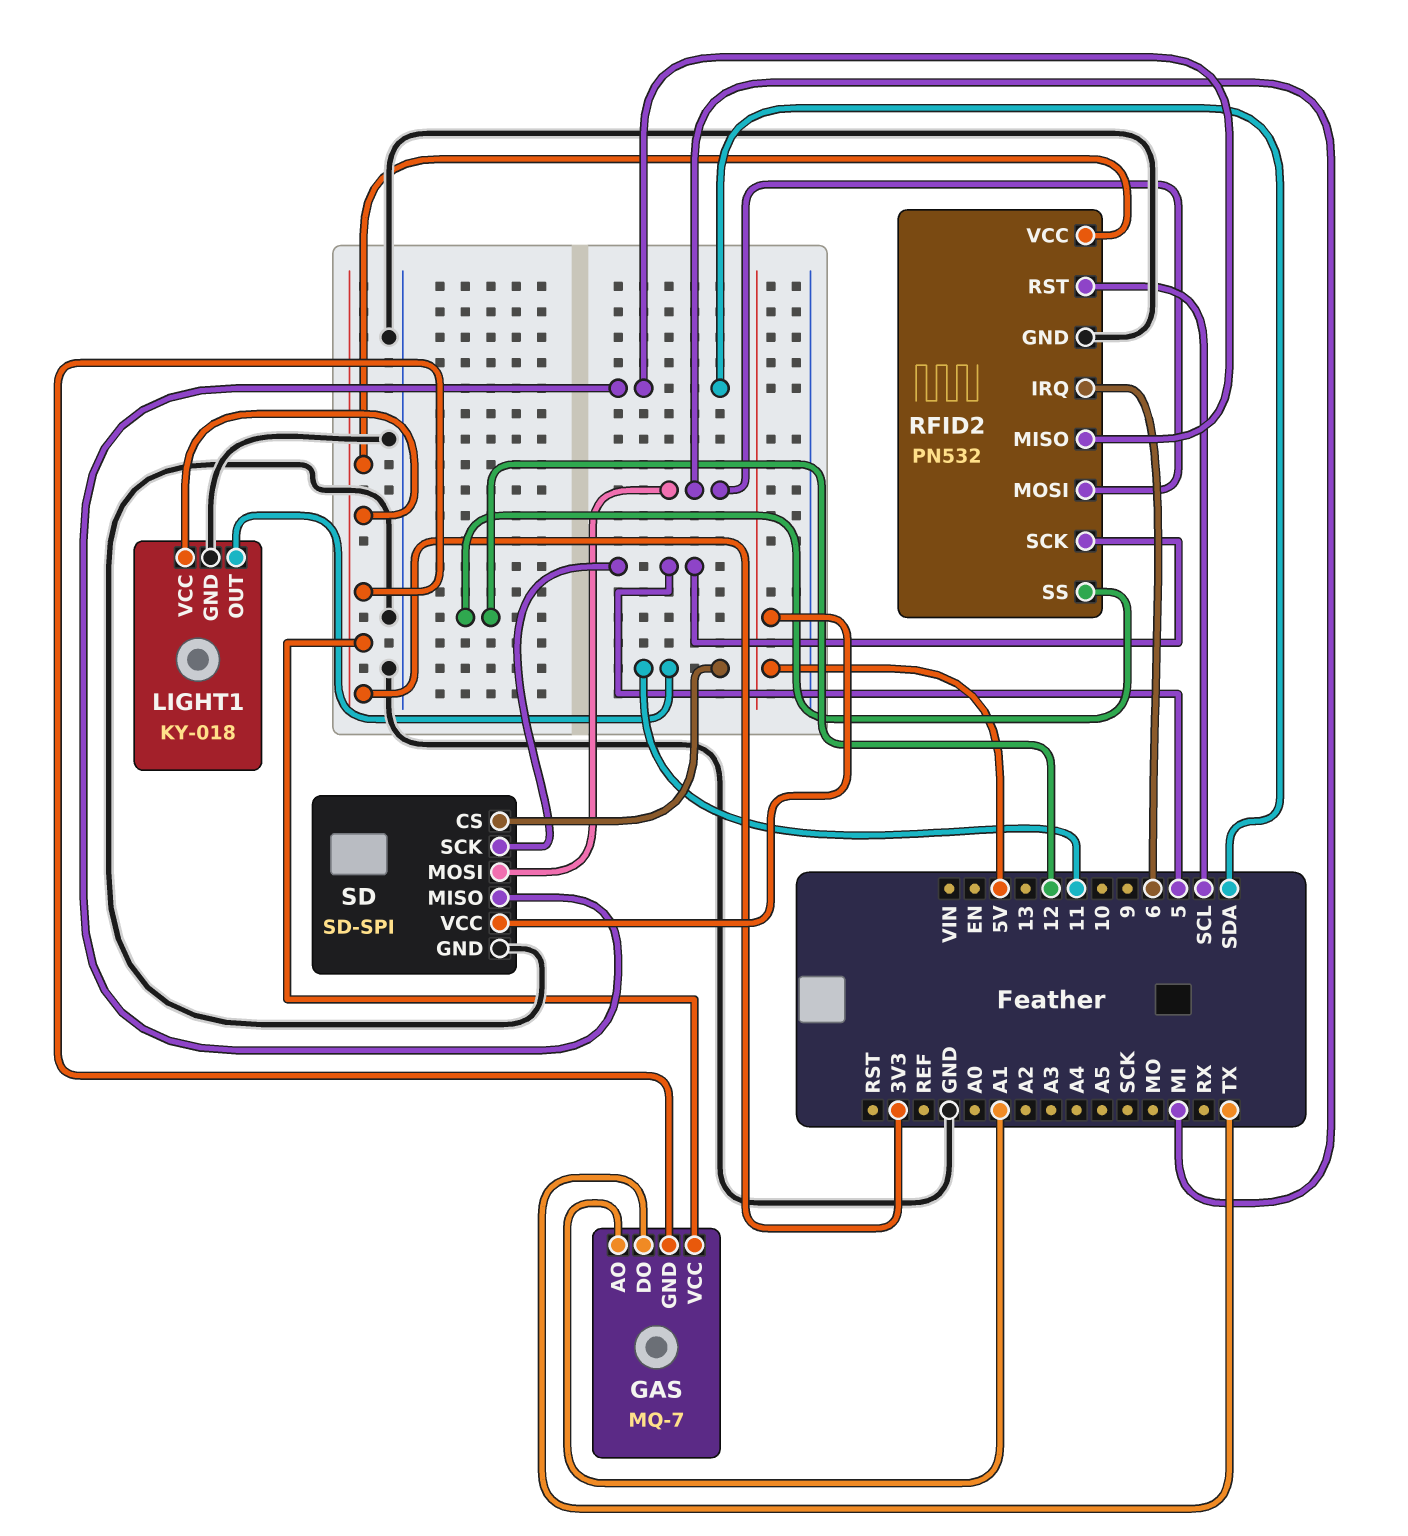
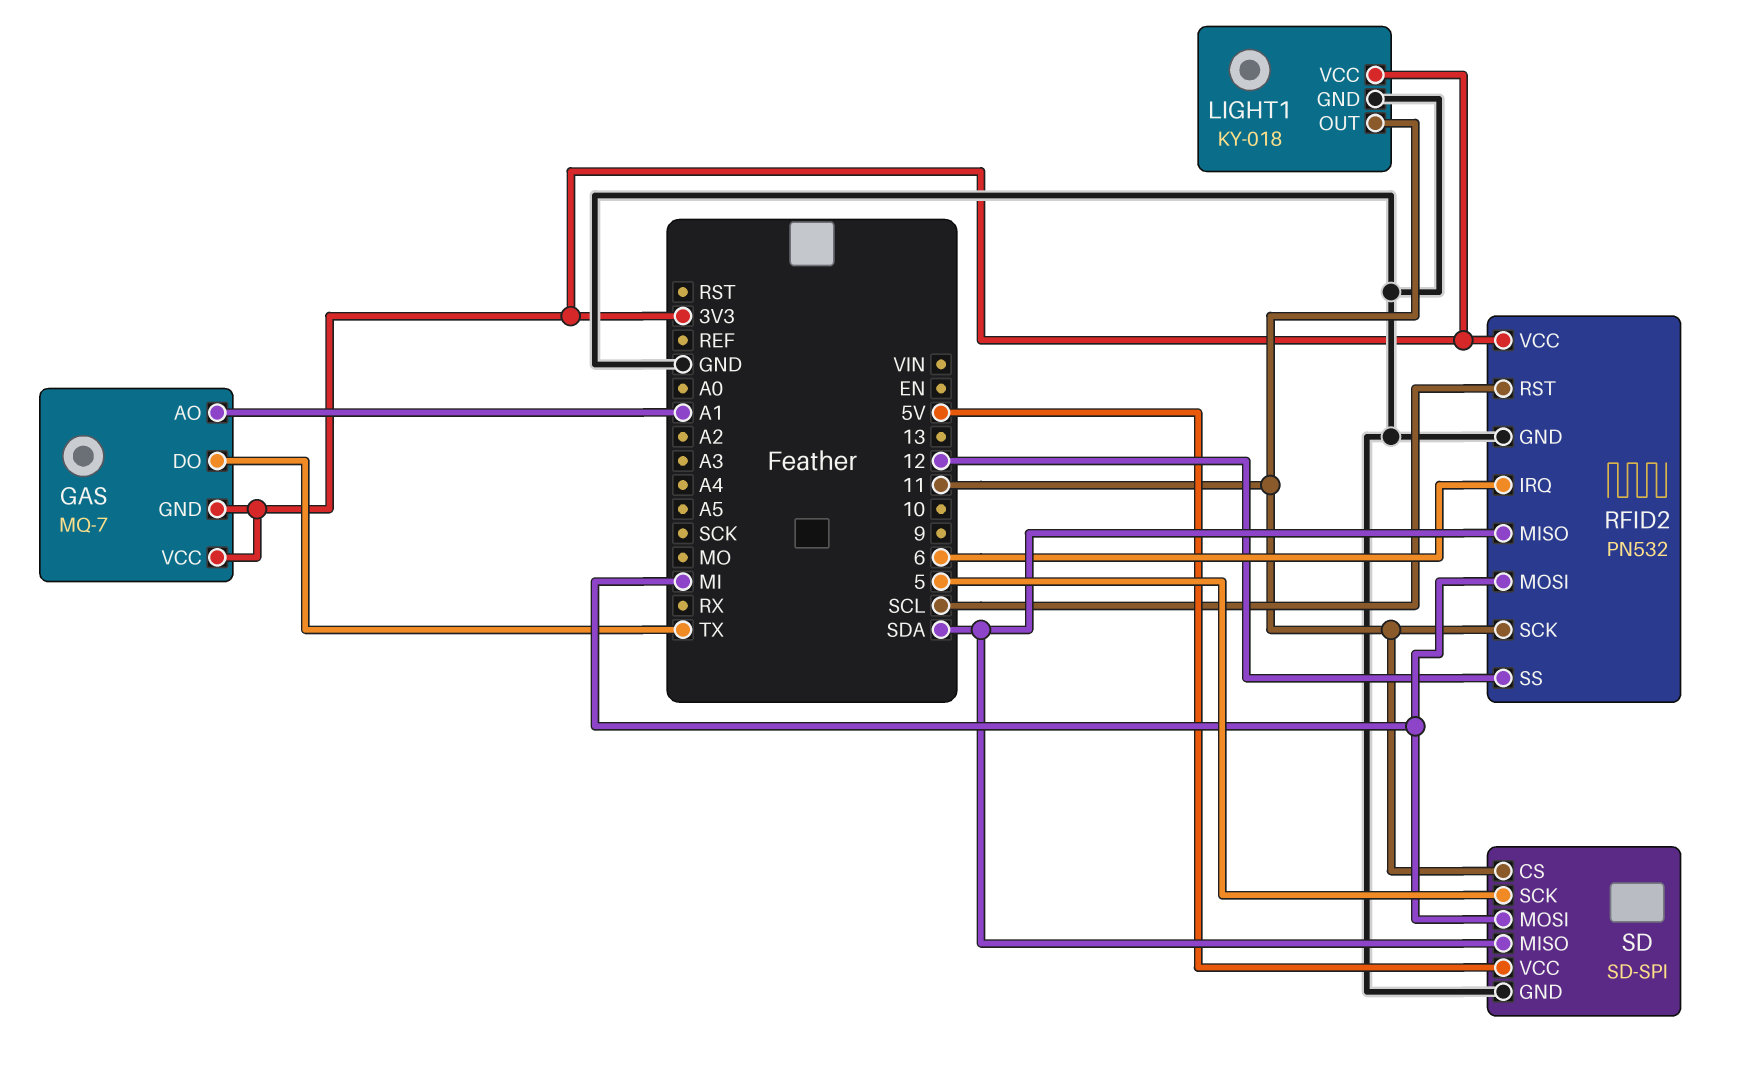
RFID2 pin SCK: 5 -> 11

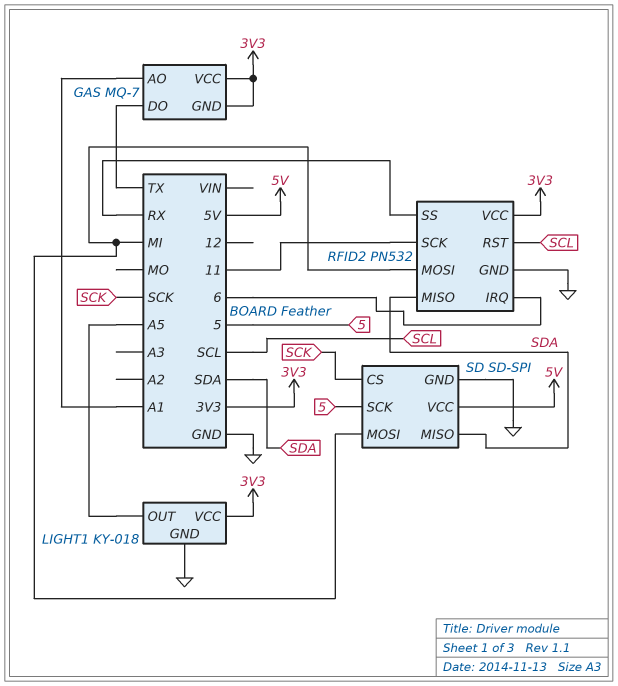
LIGHT1 pin OUT: 11 -> A5
RFID2 pin SS: 12 -> RX
SD pin CS: 11 -> SCK

